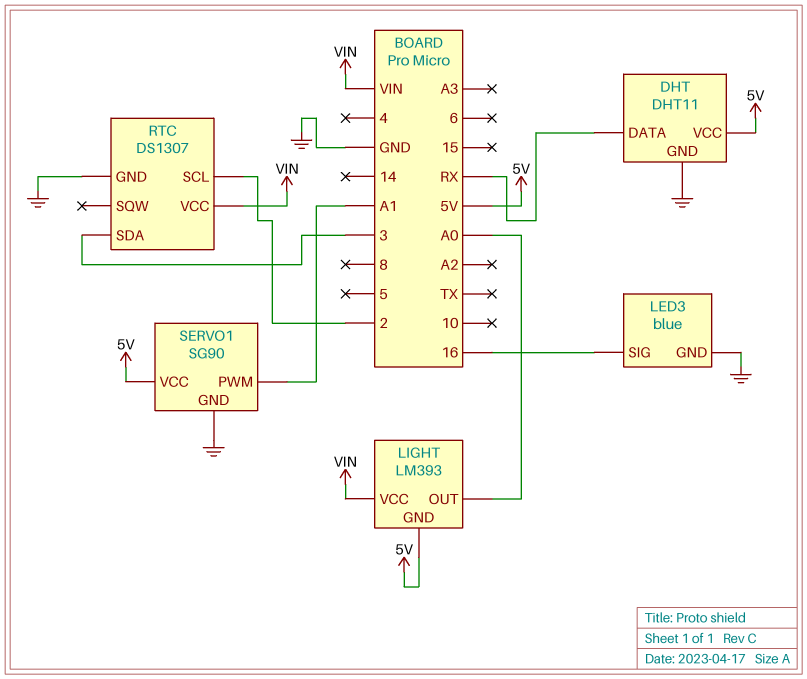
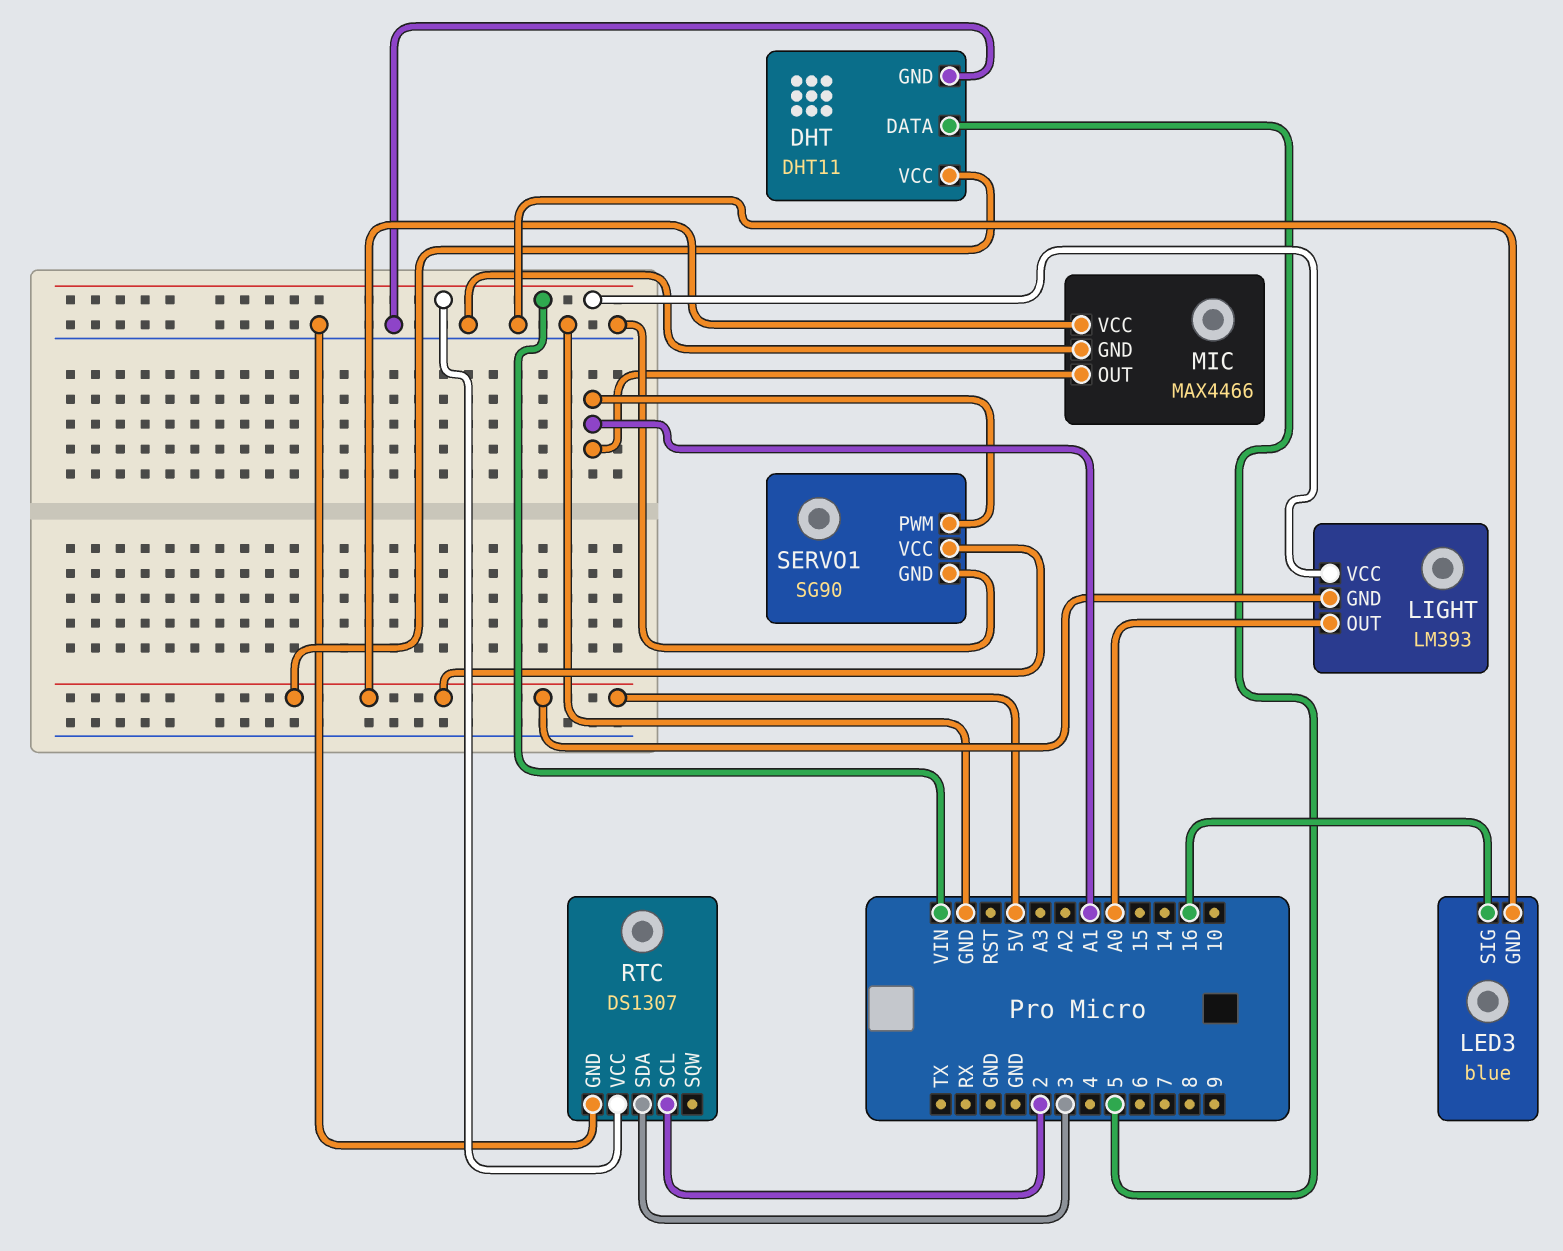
DHT pin DATA: RX -> 5
MIC: none -> MAX4466
MIC pin GND: none -> GND
MIC pin OUT: none -> A1
MIC pin VCC: none -> 5V

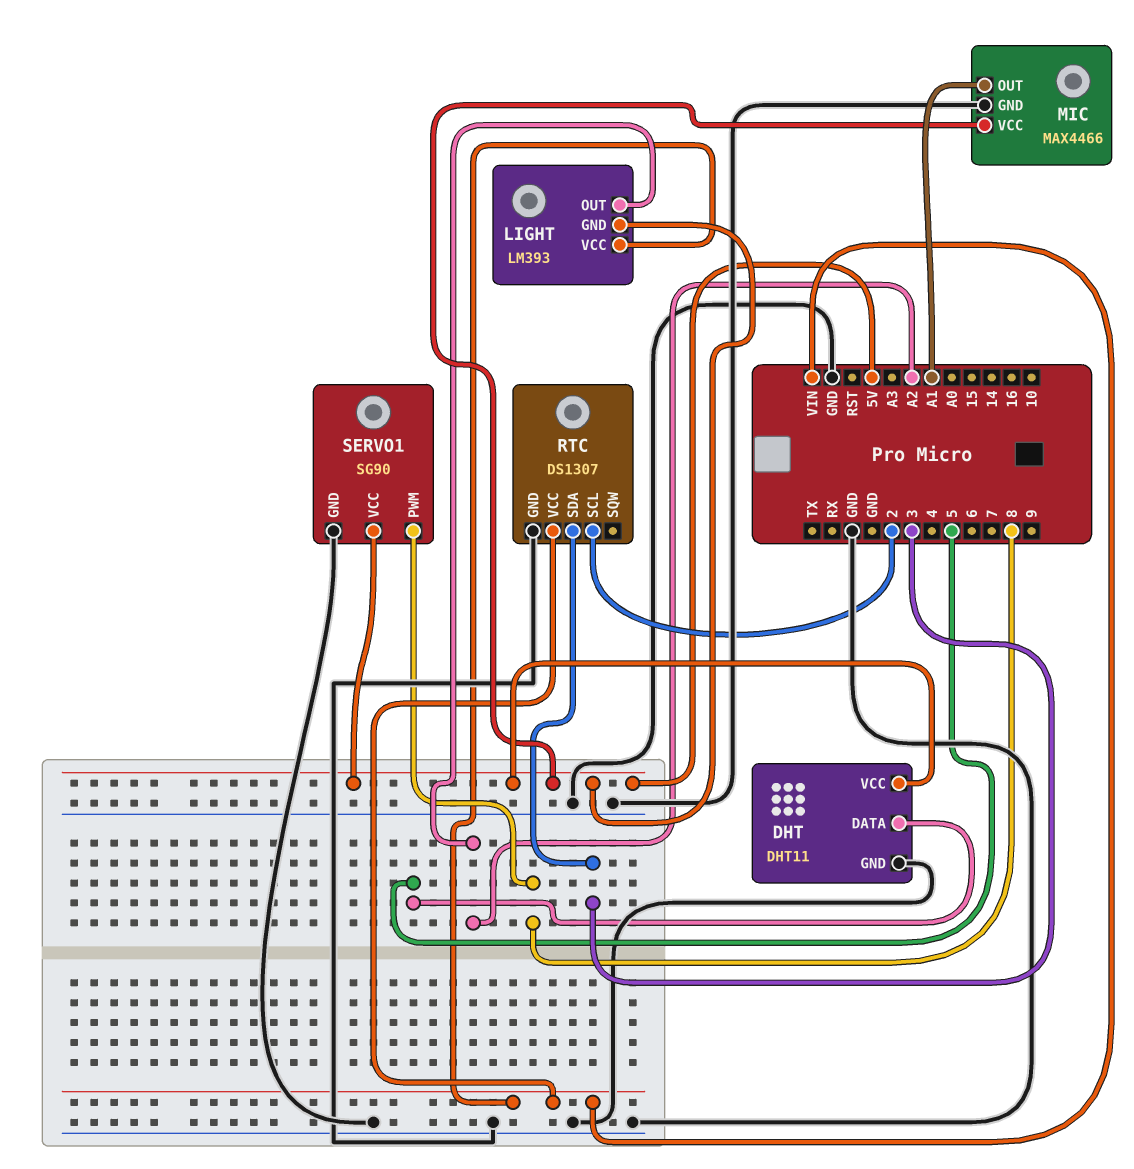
LED3: blue -> none
LED3 pin GND: GND -> none
LED3 pin SIG: 16 -> none
LIGHT pin OUT: A0 -> A2
SERVO1 pin PWM: A1 -> 8

